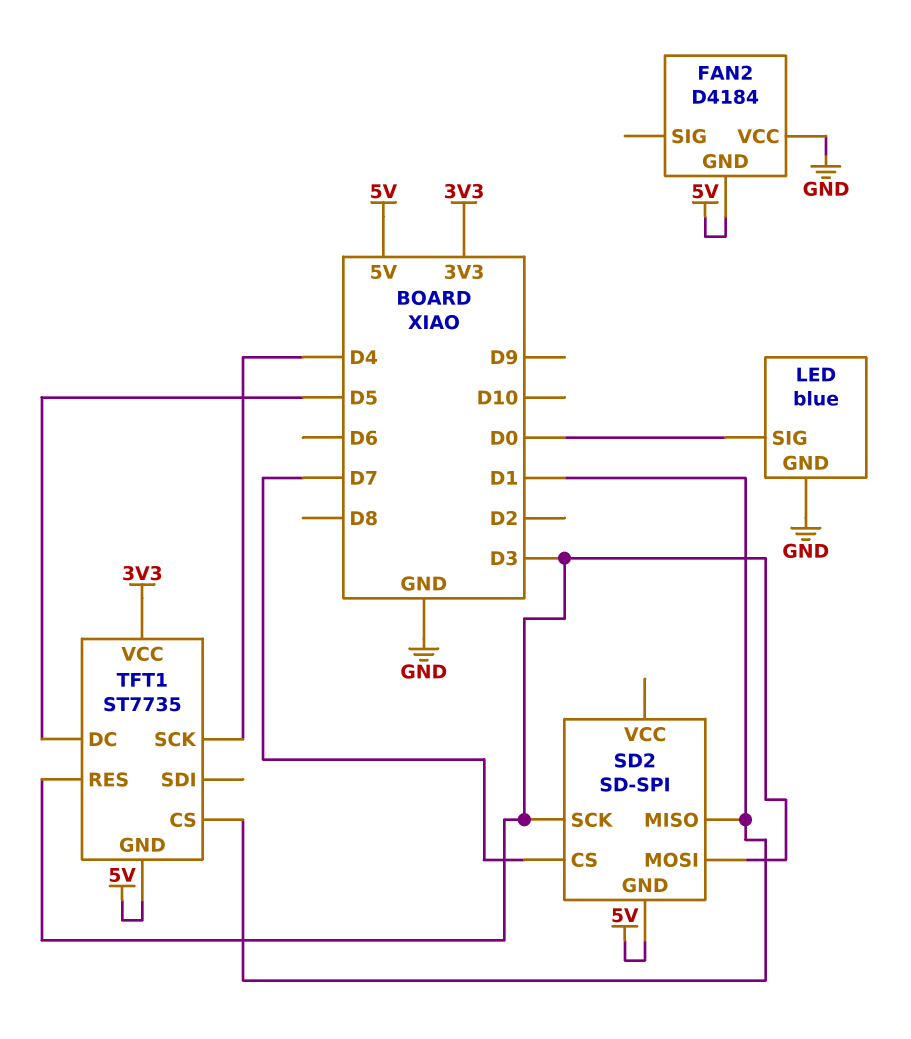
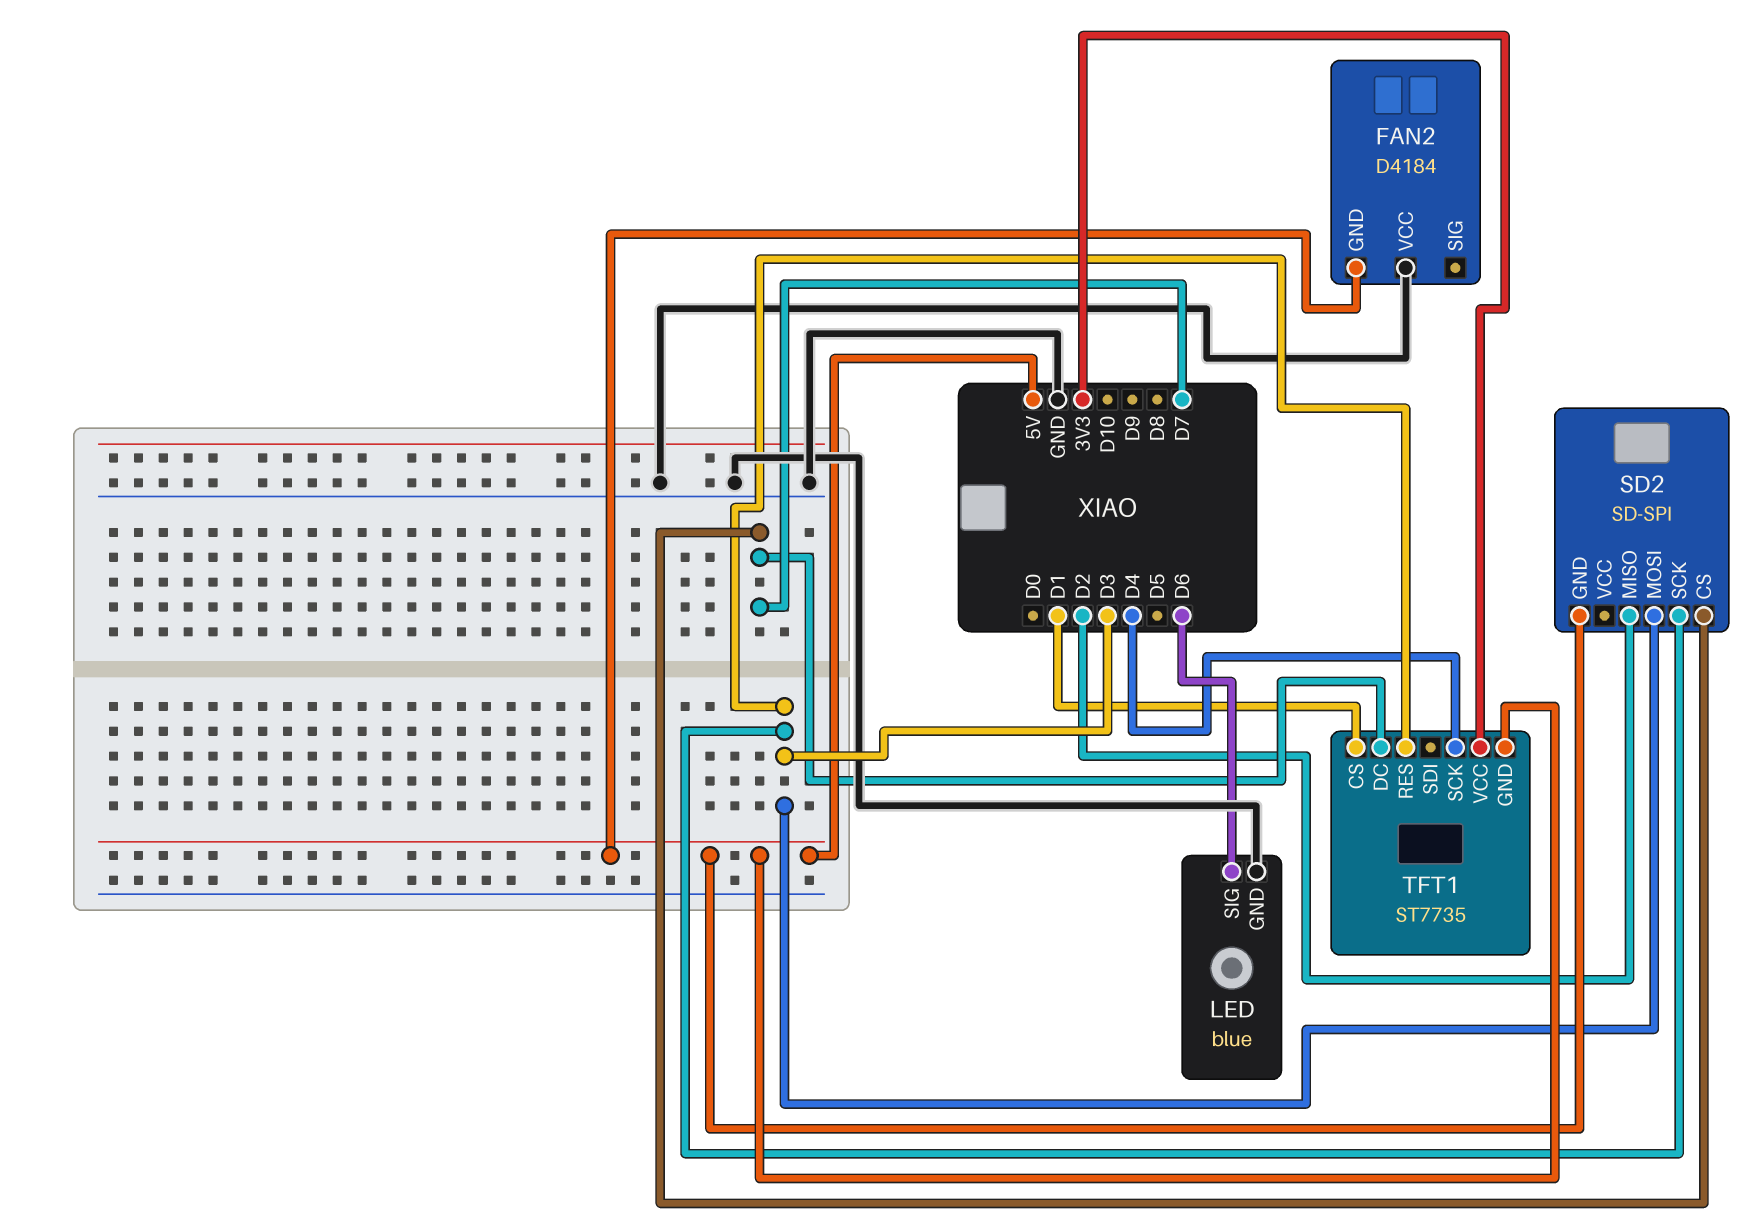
LED pin SIG: D0 -> D6
SD2 pin MISO: D1 -> D2
TFT1 pin DC: D5 -> D7

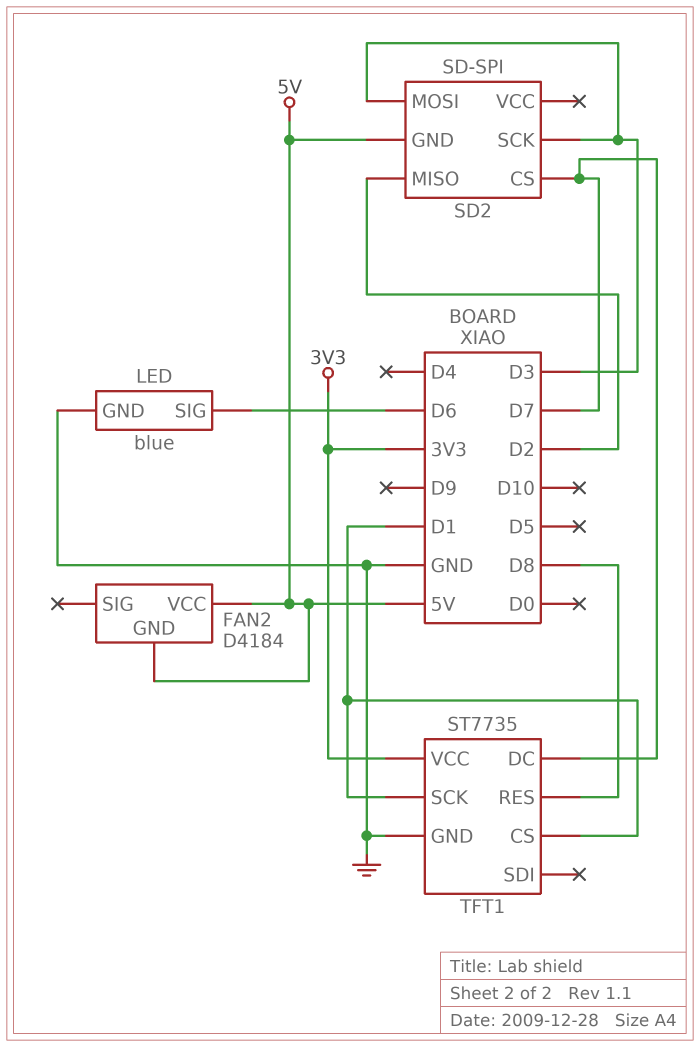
FAN2 pin VCC: GND -> 5V
TFT1 pin GND: 5V -> GND
TFT1 pin RES: D3 -> D8
TFT1 pin SCK: D4 -> D1

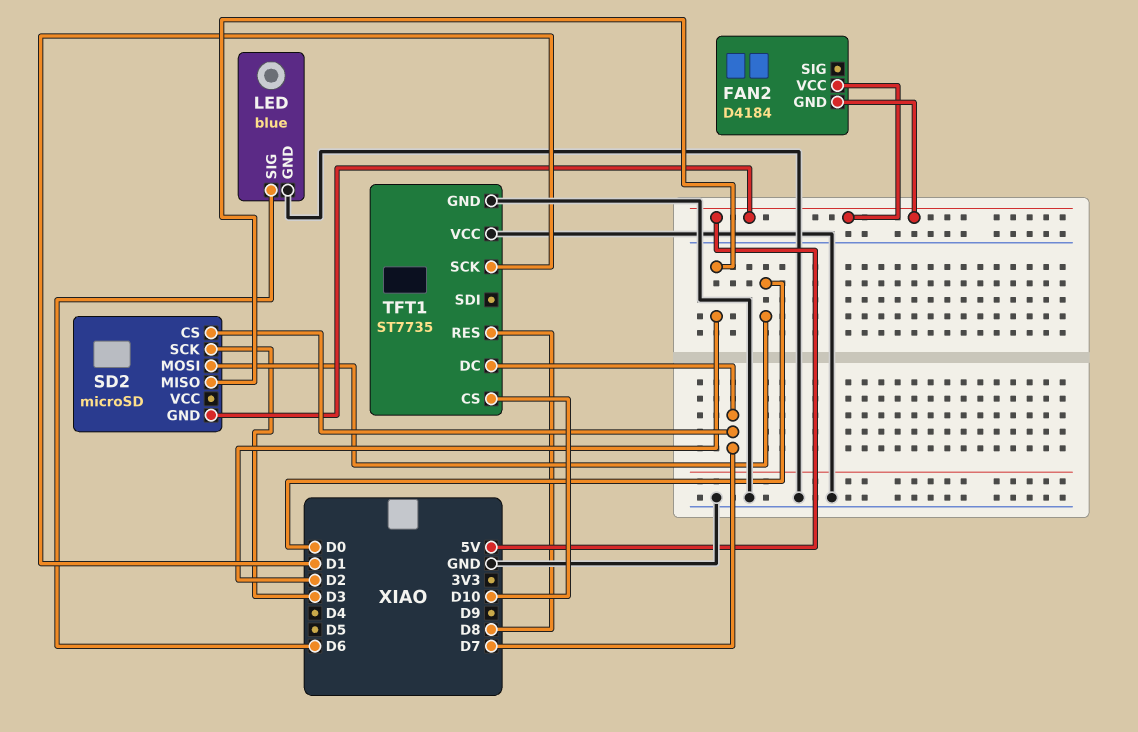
SD2: SD-SPI -> microSD
SD2 pin MOSI: D3 -> D0
TFT1 pin CS: D1 -> D10
TFT1 pin VCC: 3V3 -> GND

